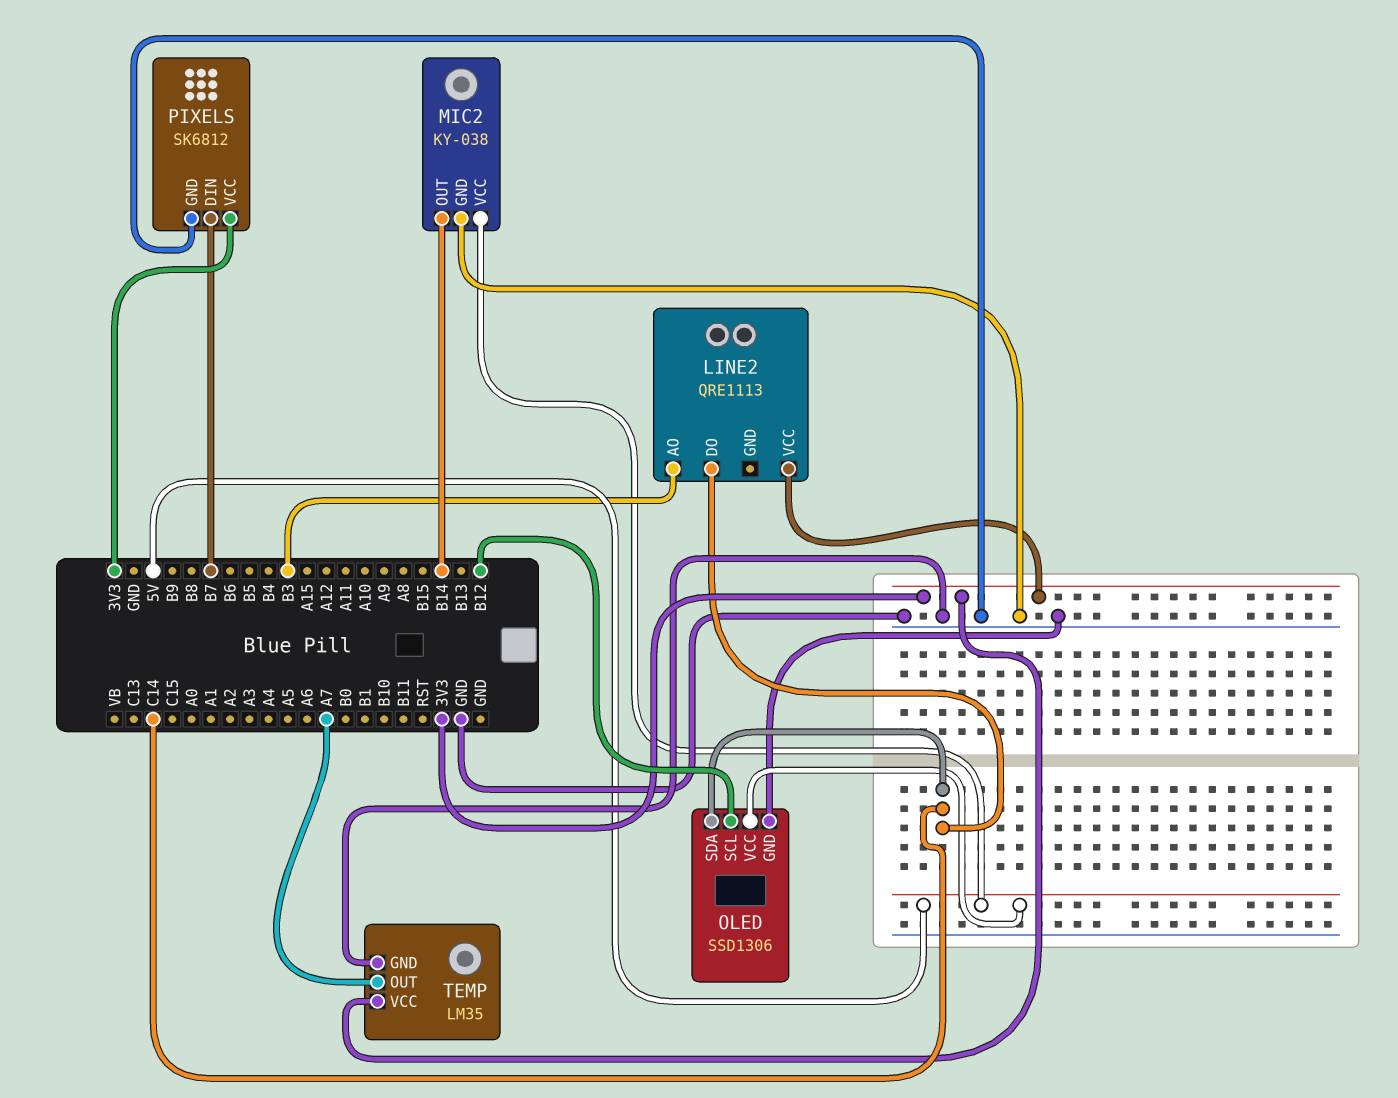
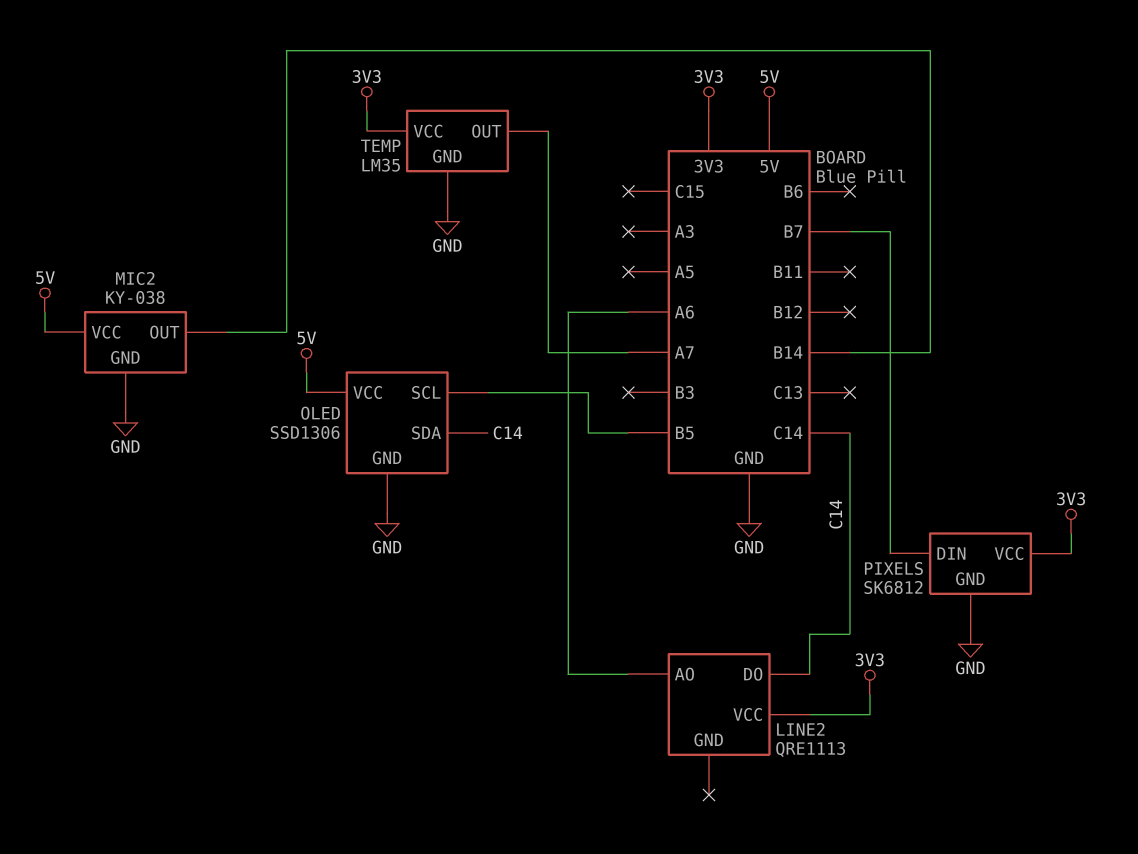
LINE2 pin AO: B3 -> A6
OLED pin SCL: B12 -> B5

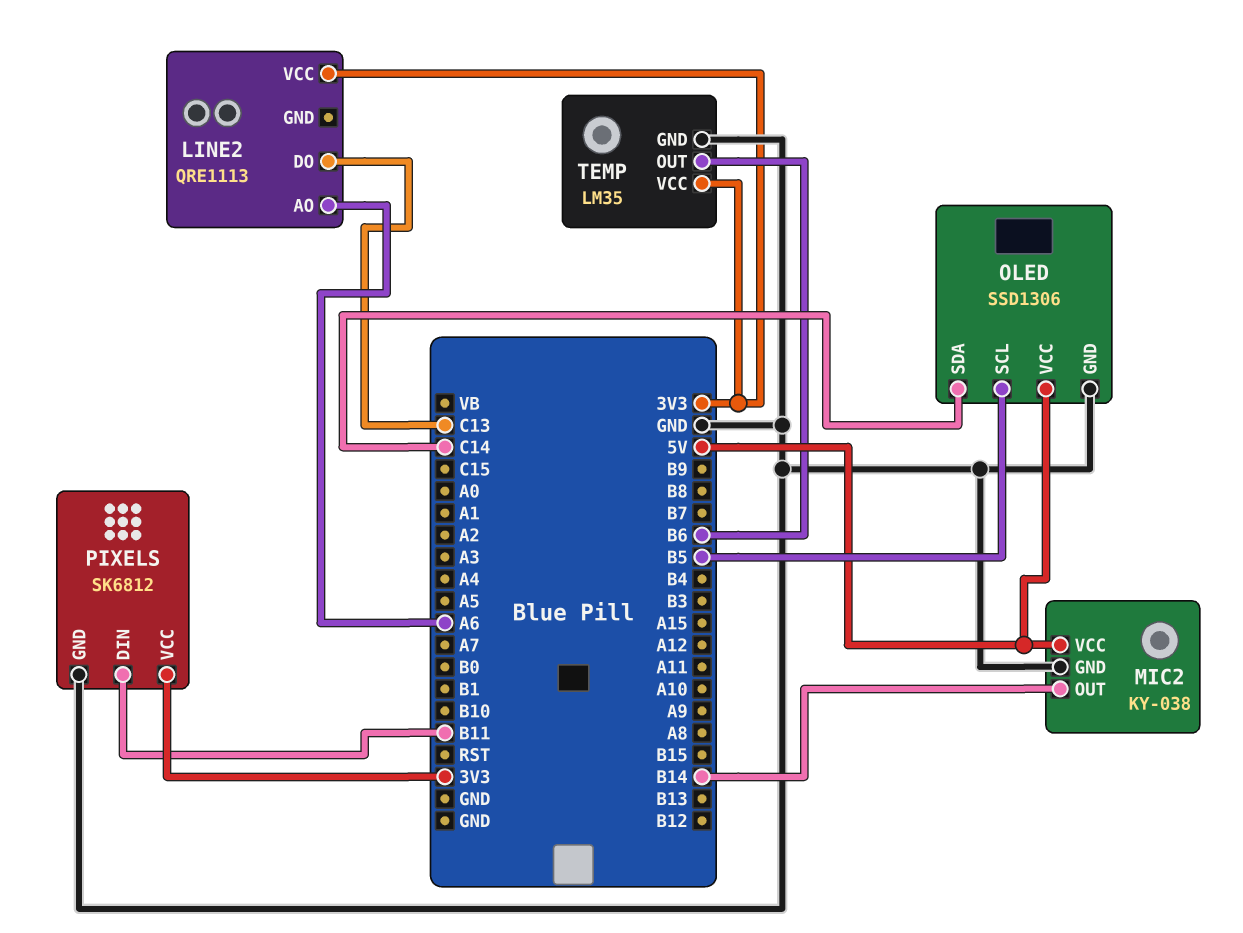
LINE2 pin DO: C14 -> C13
PIXELS pin DIN: B7 -> B11
TEMP pin OUT: A7 -> B6

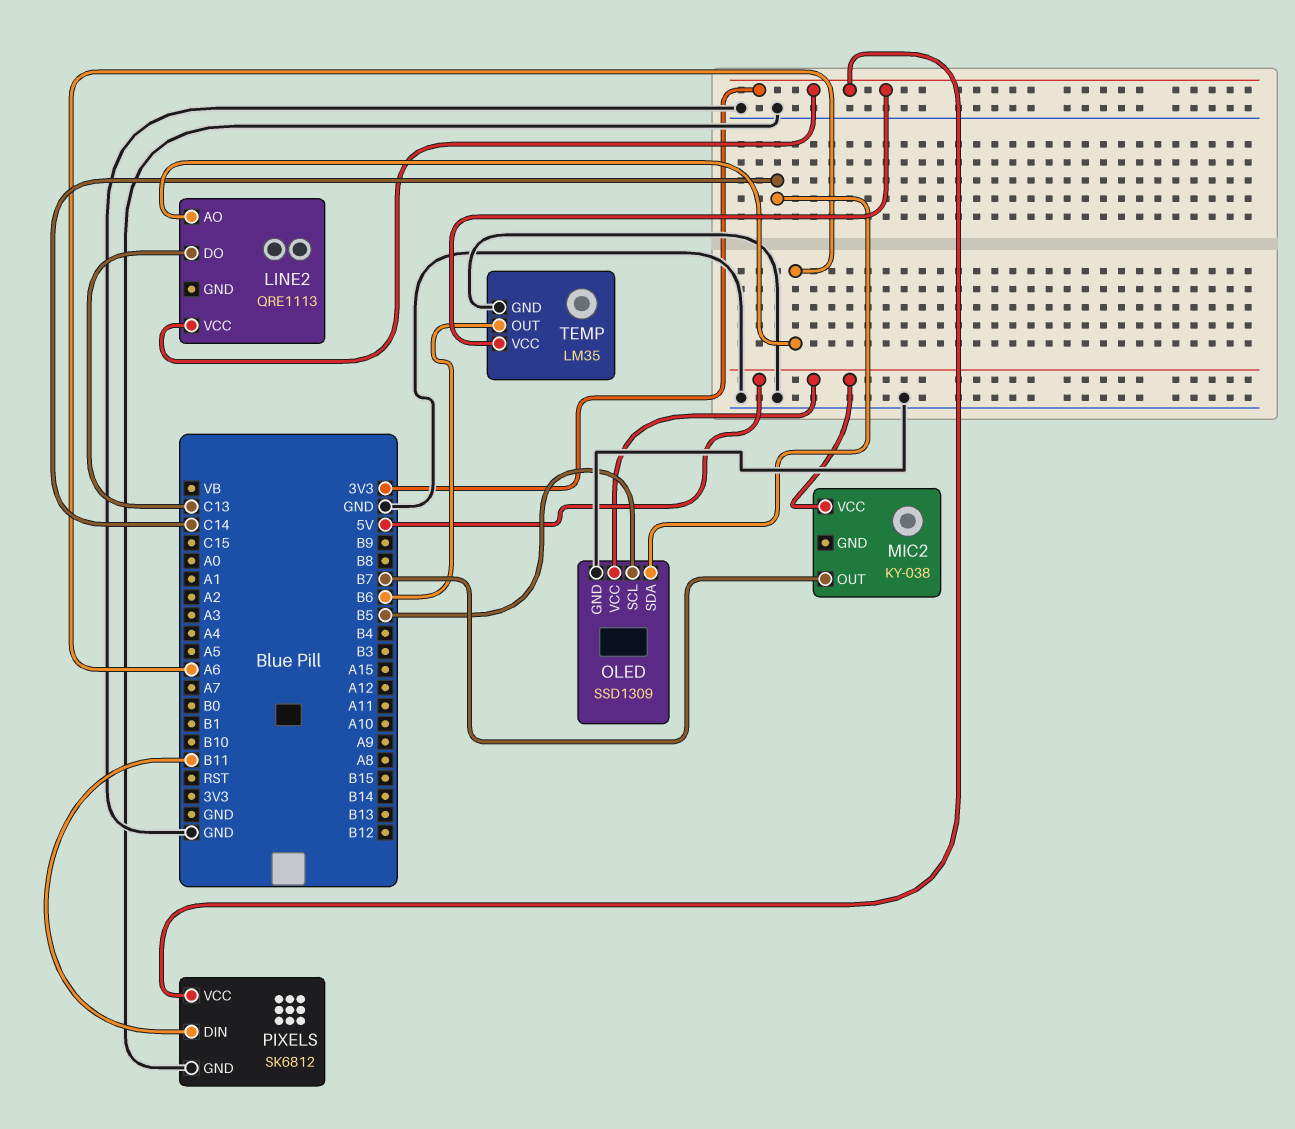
MIC2 pin GND: GND -> none
MIC2 pin OUT: B14 -> B7
OLED: SSD1306 -> SSD1309

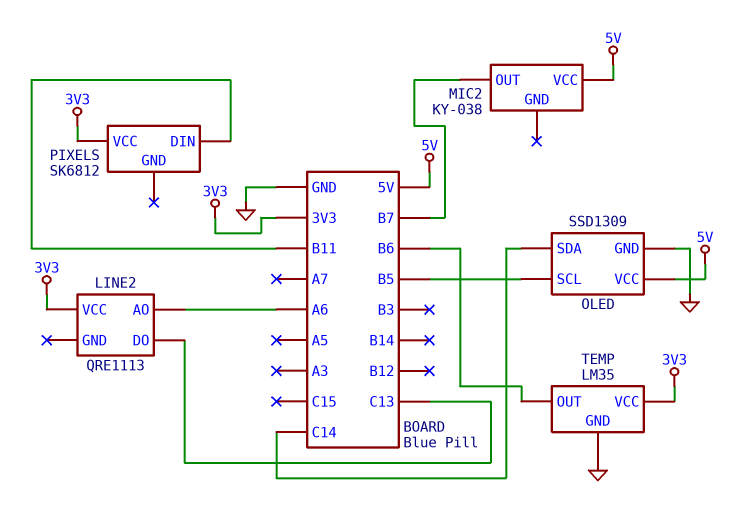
PIXELS pin GND: GND -> none

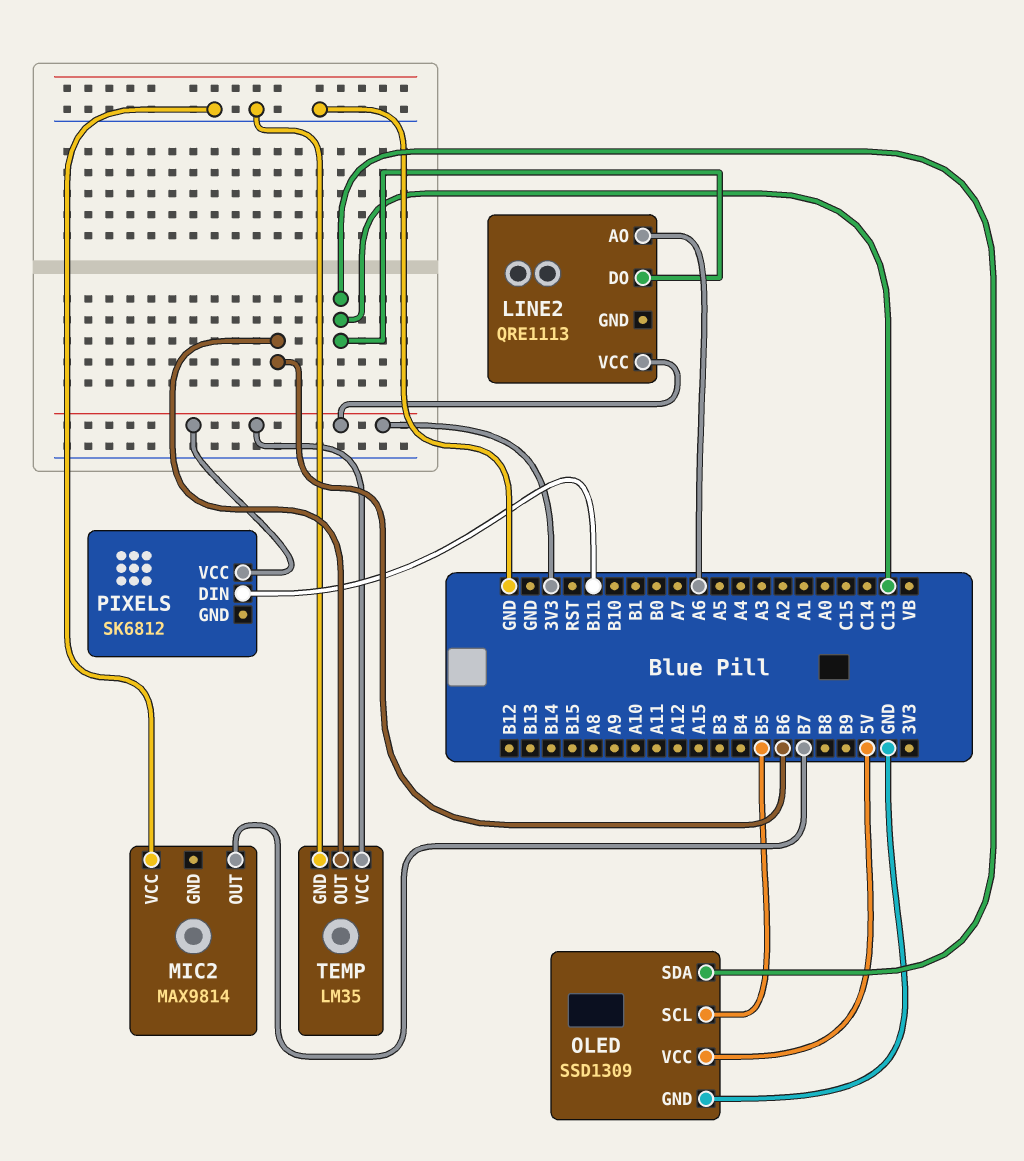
MIC2: KY-038 -> MAX9814
MIC2 pin VCC: 5V -> GND
OLED pin SDA: C14 -> C13

